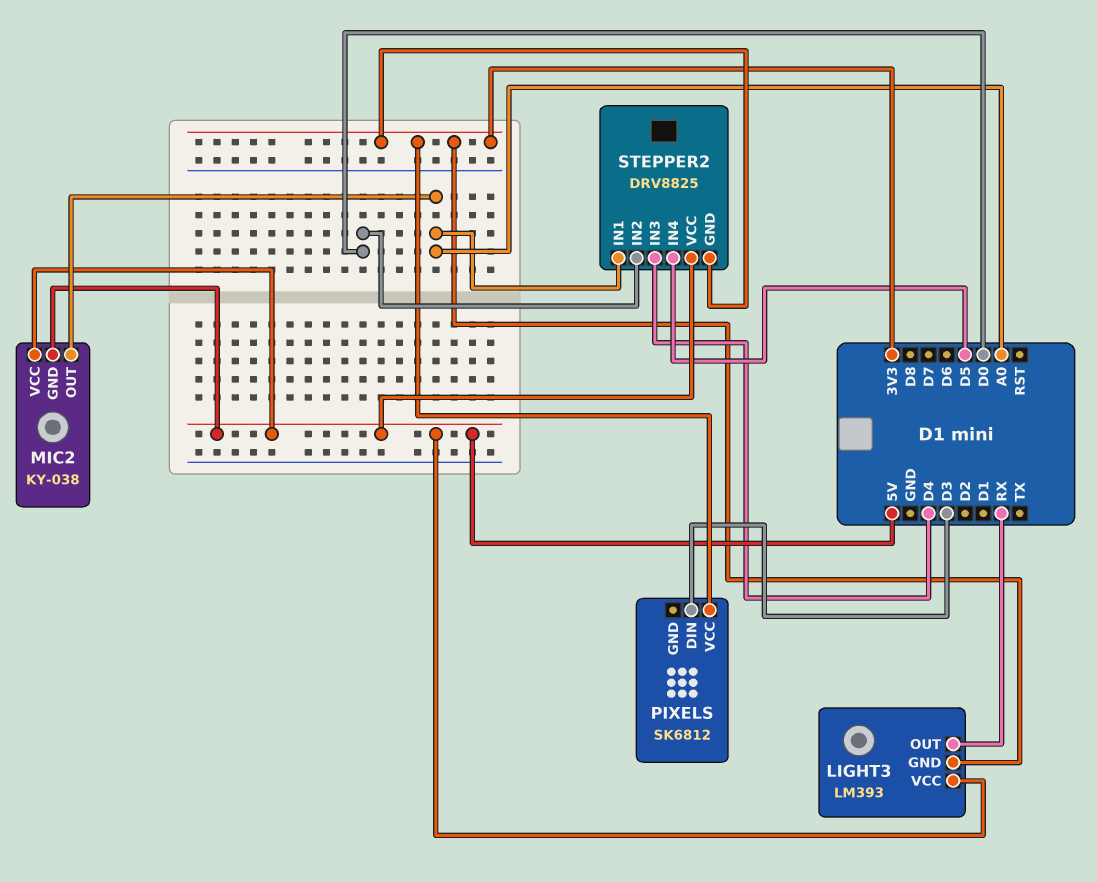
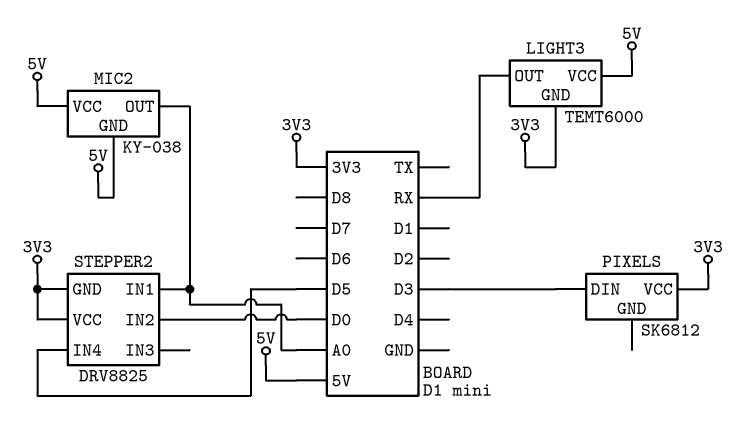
LIGHT3: LM393 -> TEMT6000
STEPPER2 pin IN3: D4 -> none
STEPPER2 pin VCC: 5V -> 3V3

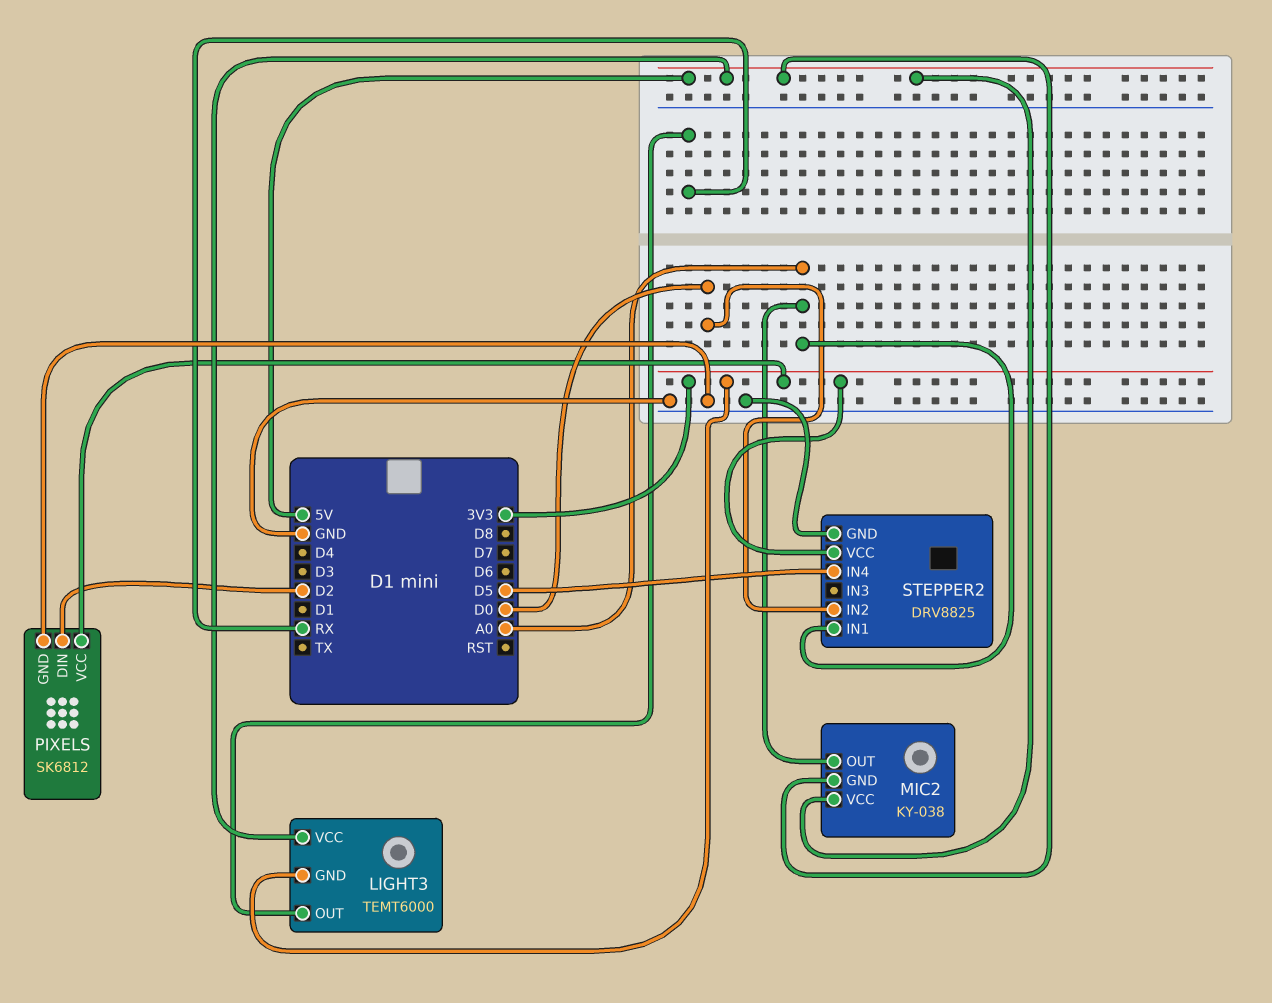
PIXELS pin DIN: D3 -> D2
PIXELS pin GND: none -> GND
STEPPER2 pin GND: 3V3 -> GND

